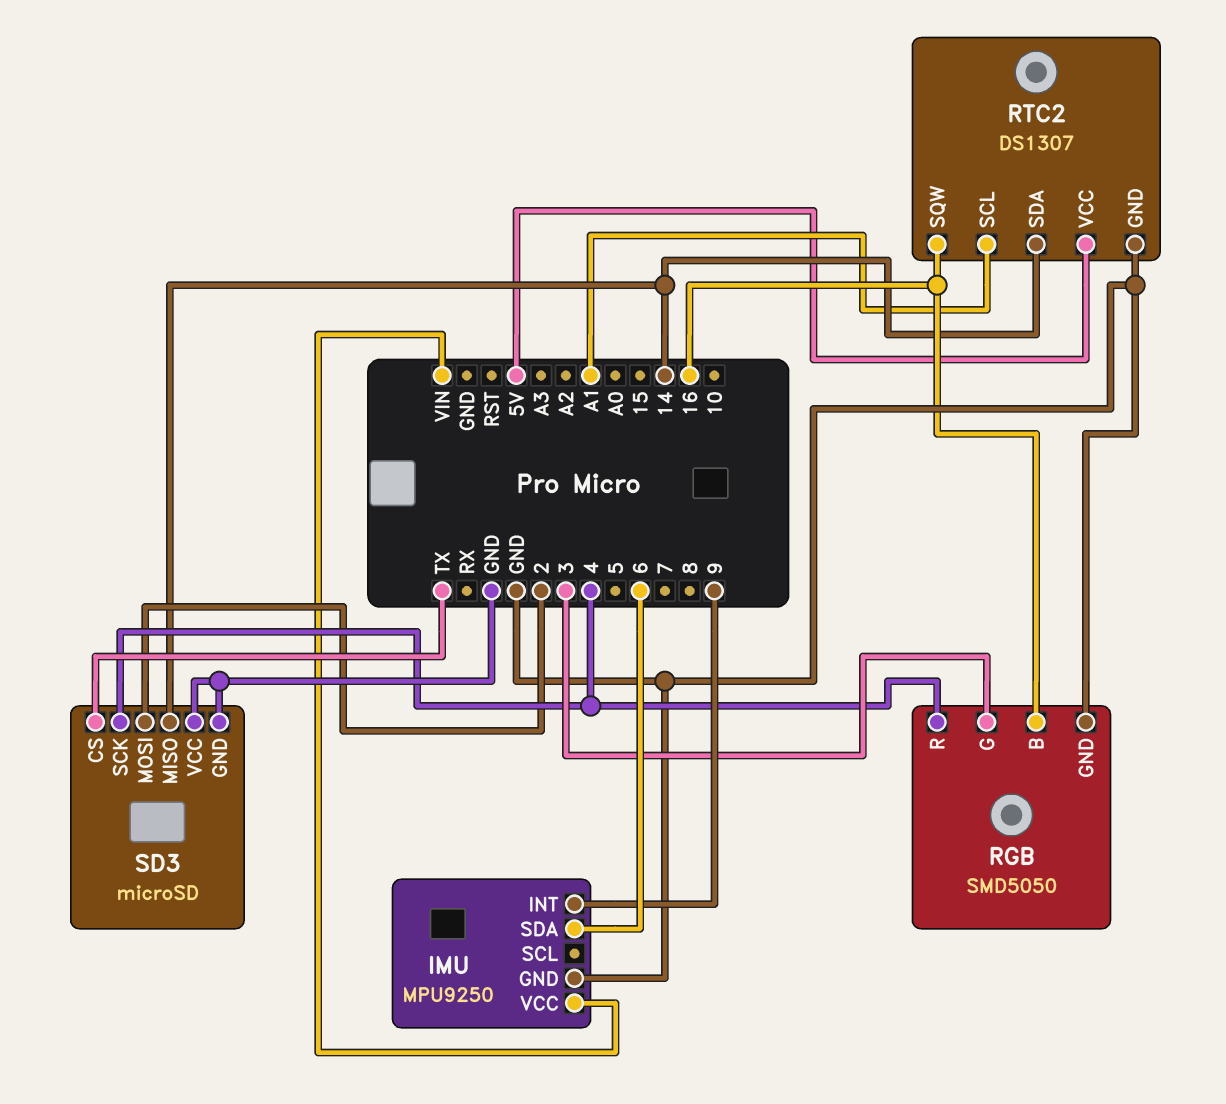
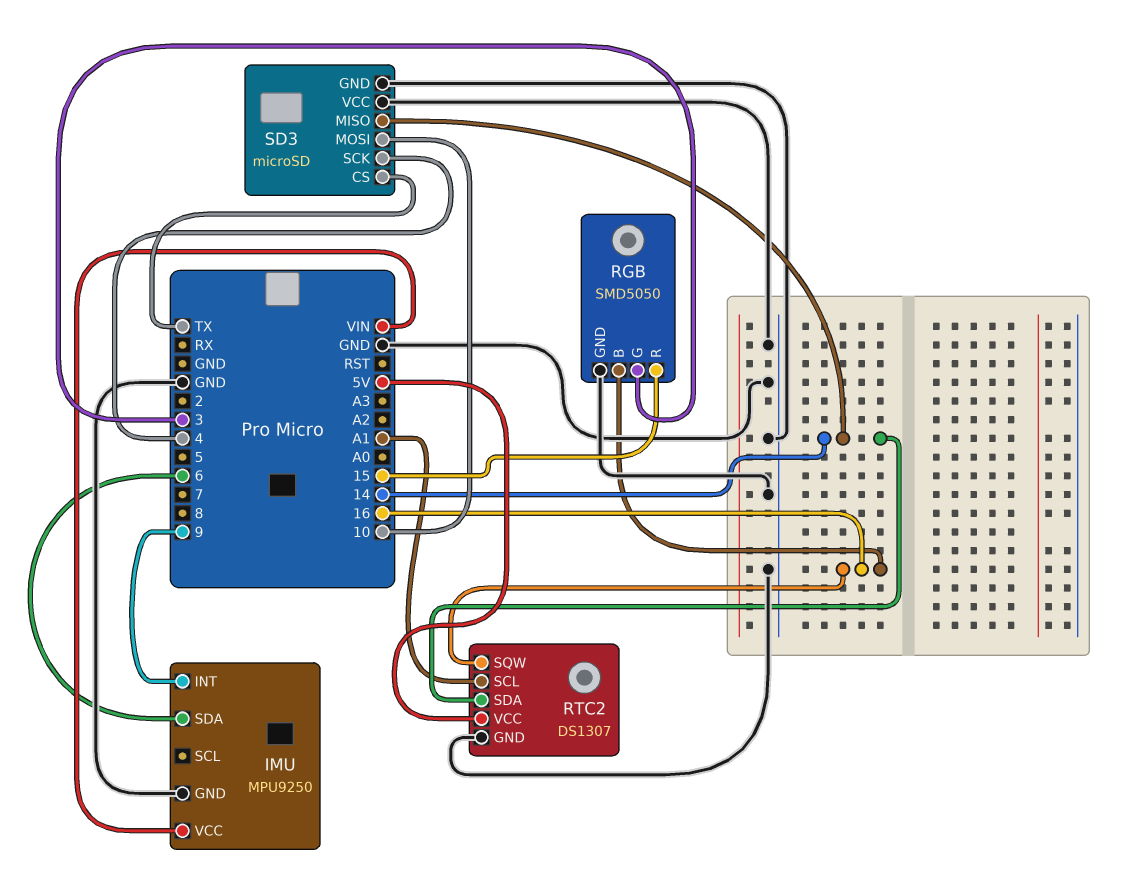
RGB pin R: 4 -> 15
SD3 pin MOSI: 2 -> 10

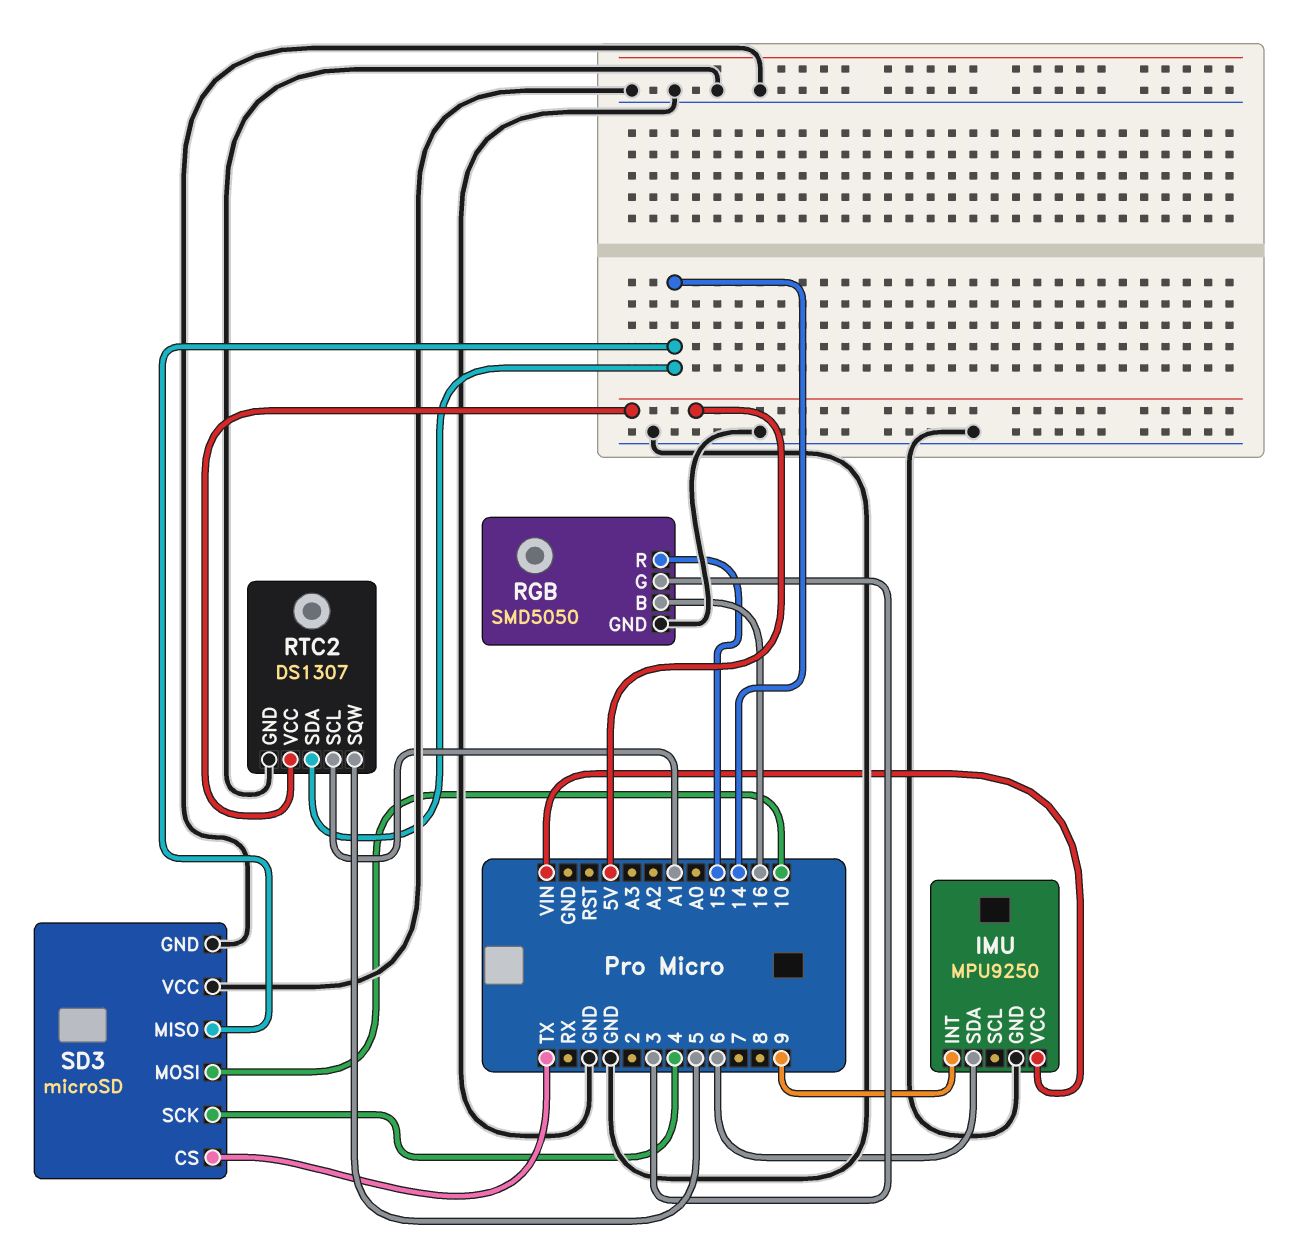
RTC2 pin SQW: 16 -> 5

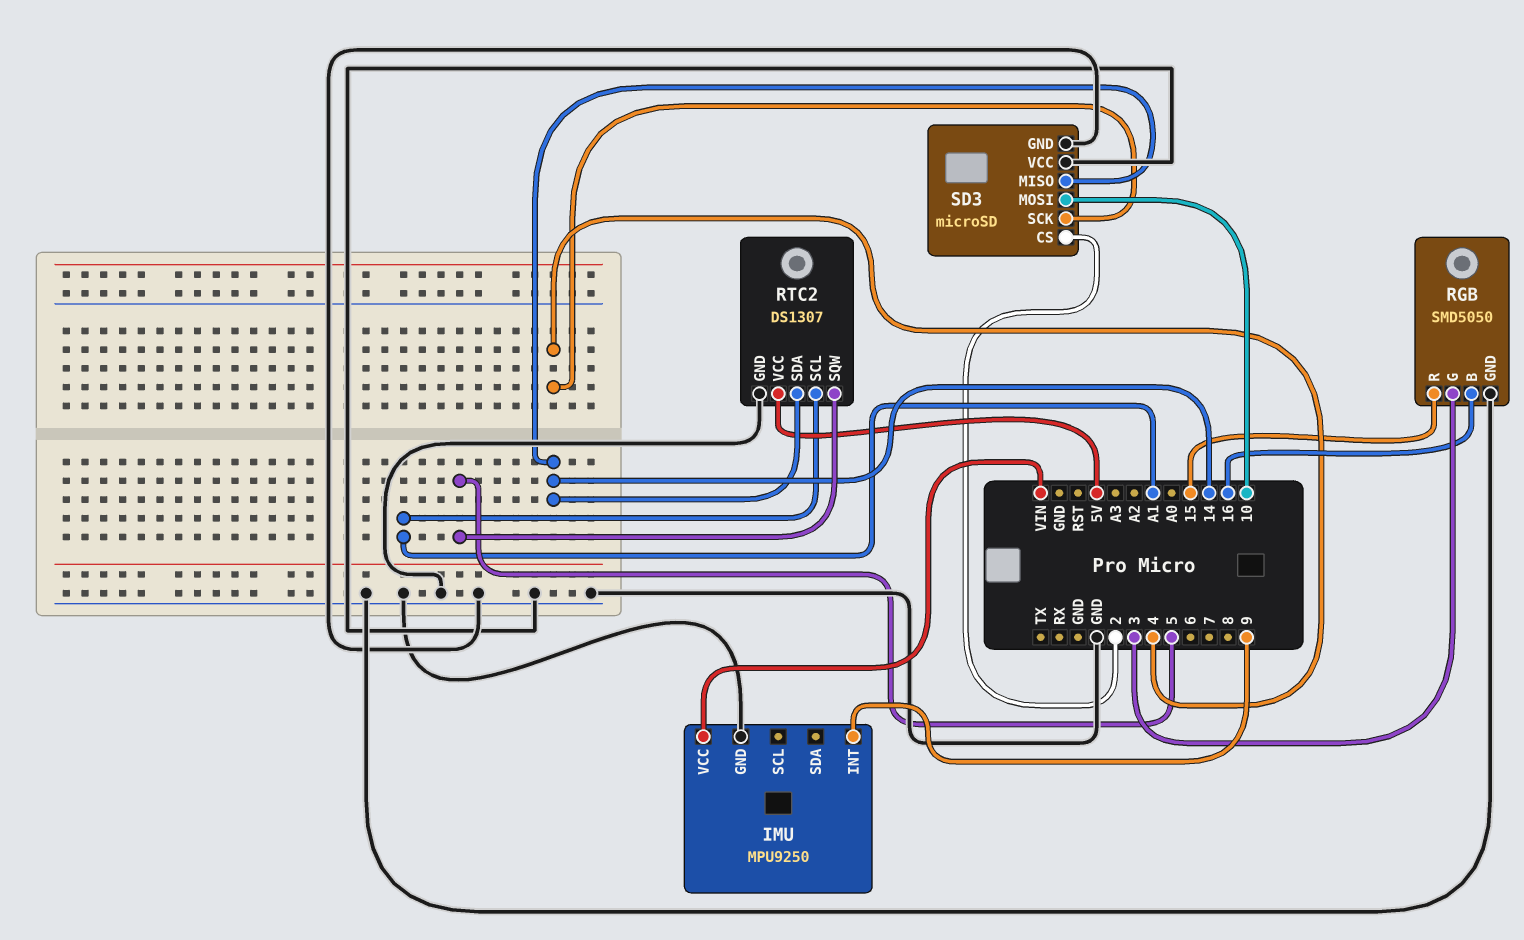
IMU pin SDA: 6 -> none
SD3 pin CS: TX -> 2

